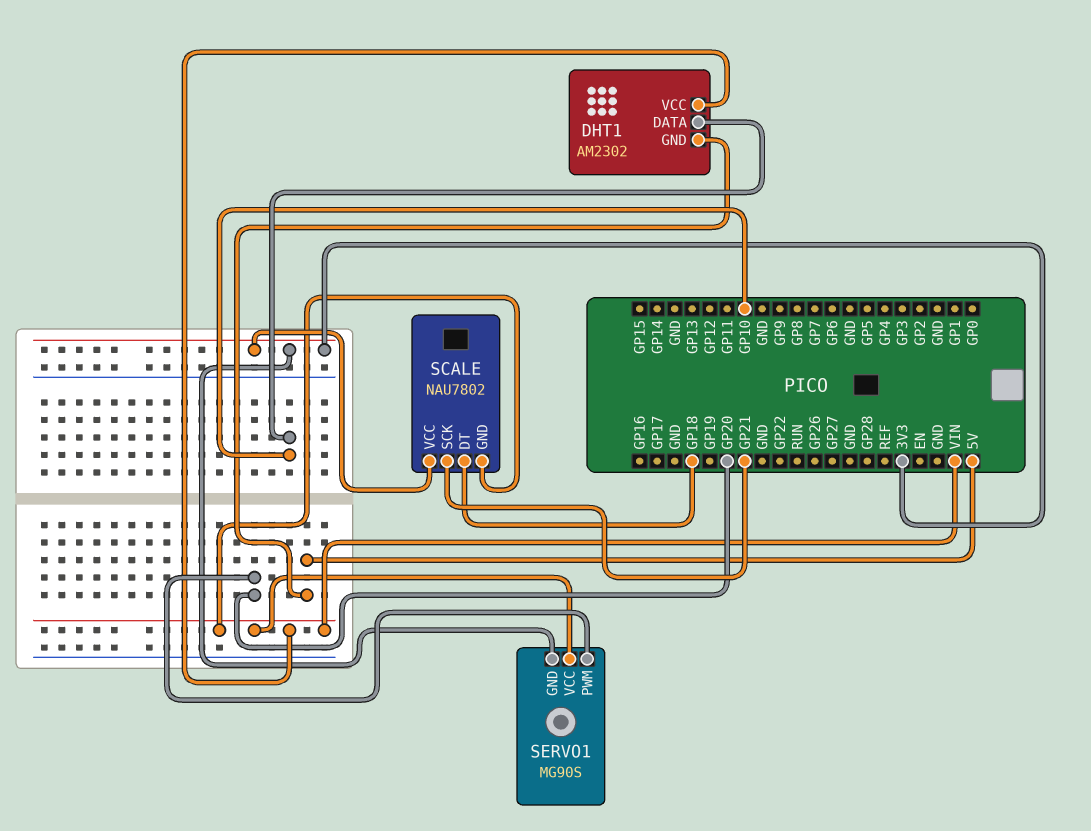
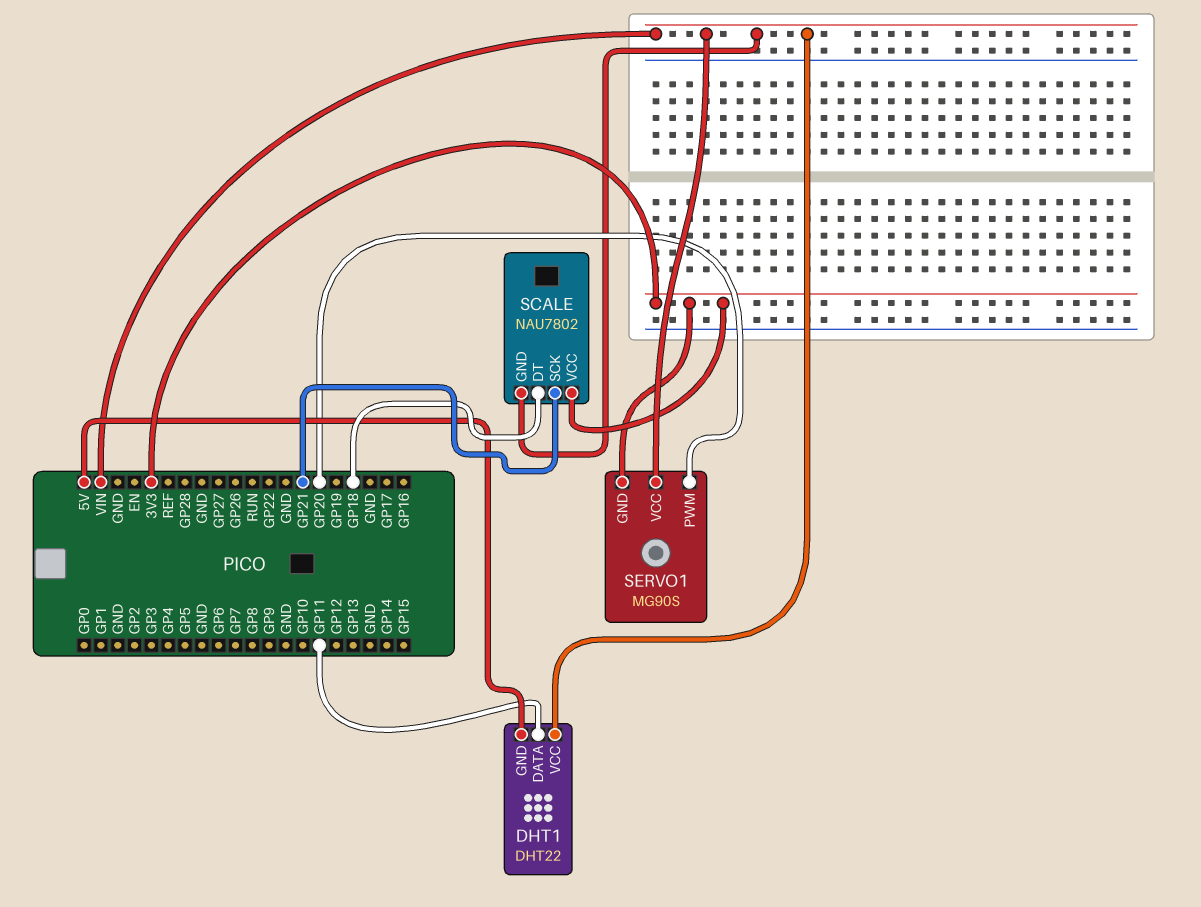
DHT1: AM2302 -> DHT22
DHT1 pin DATA: GP10 -> GP11

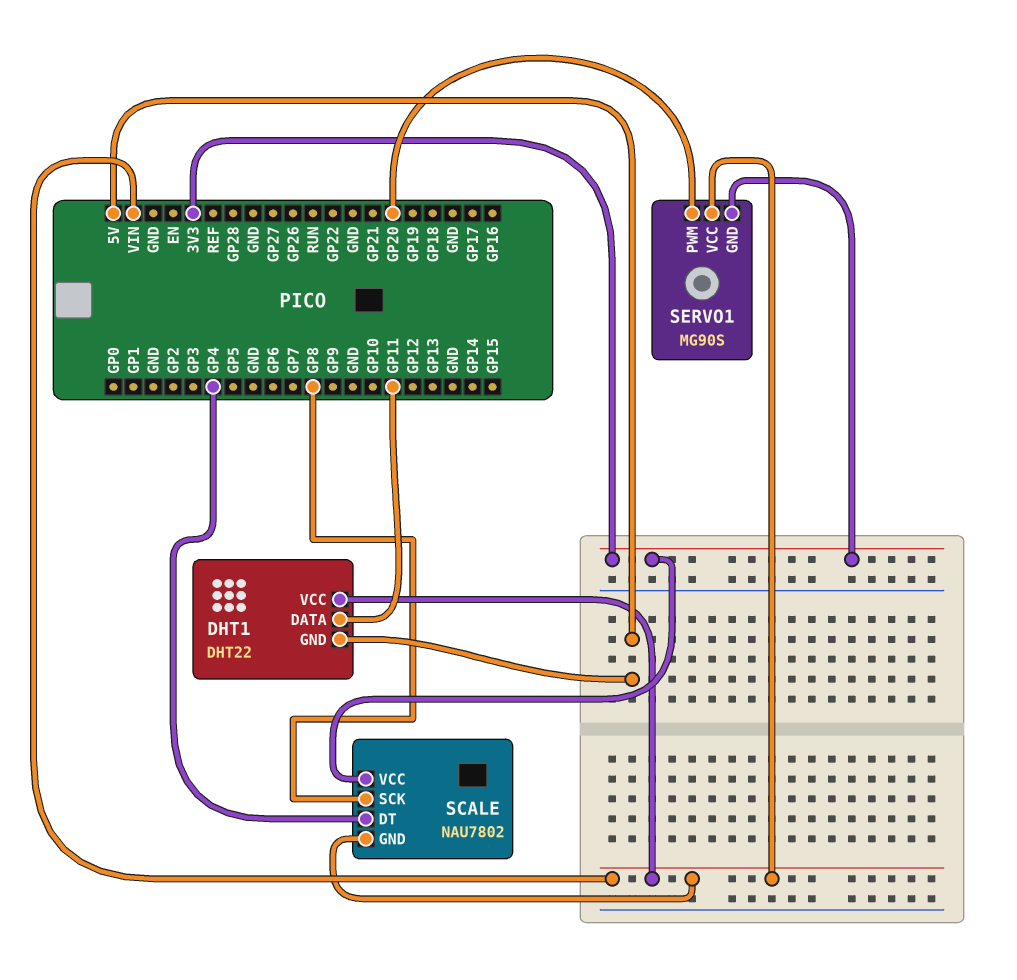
SCALE pin DT: GP18 -> GP4
SCALE pin SCK: GP21 -> GP8

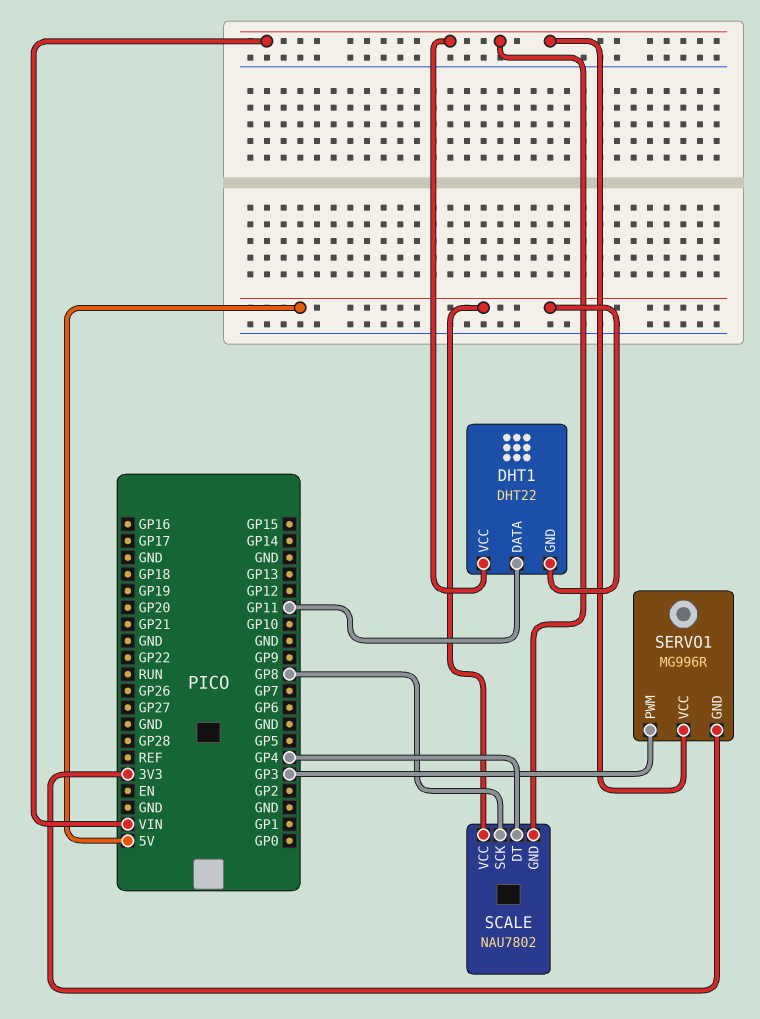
SCALE pin VCC: 3V3 -> 5V
SERVO1: MG90S -> MG996R
SERVO1 pin PWM: GP20 -> GP3

